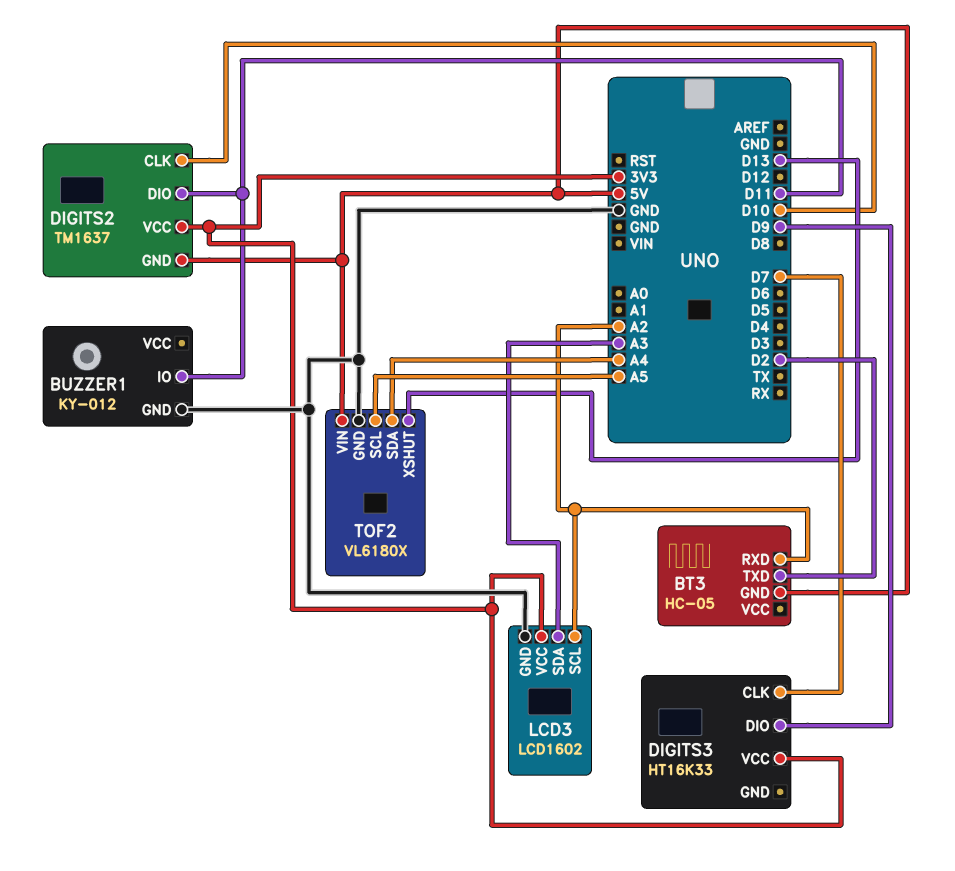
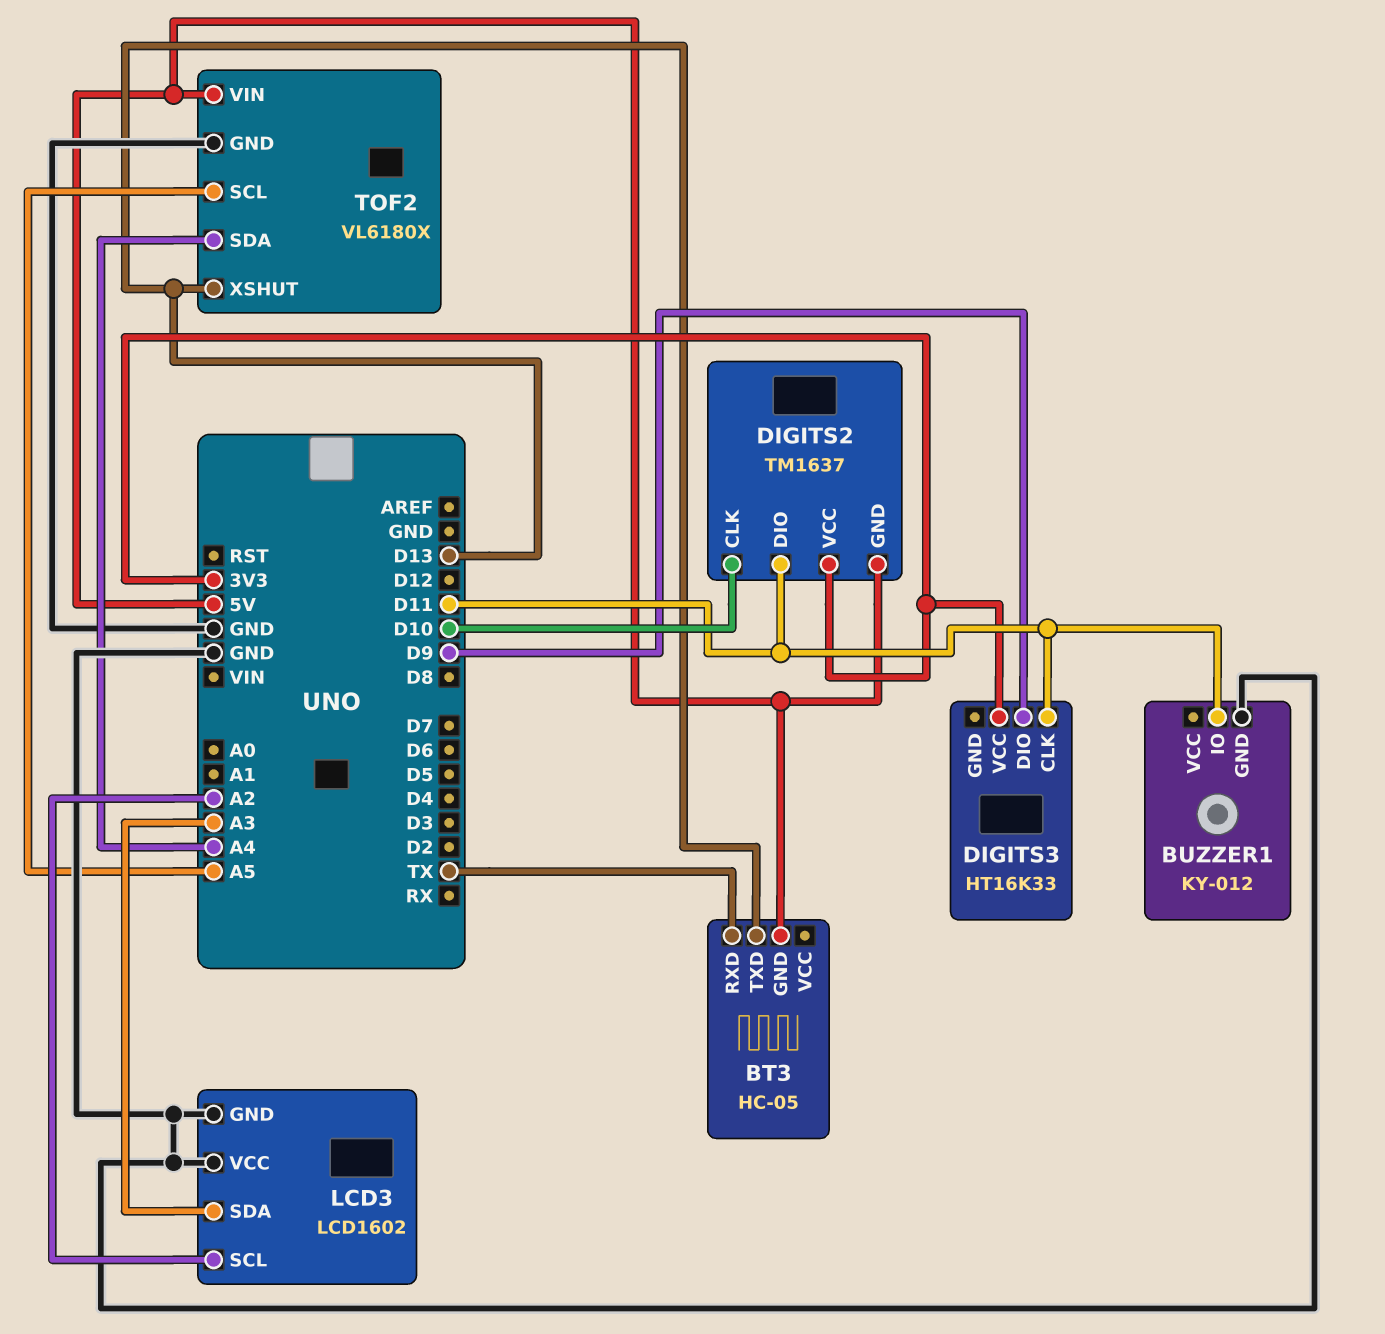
BT3 pin RXD: A2 -> TX
BT3 pin TXD: D2 -> D13
DIGITS3 pin CLK: D7 -> D11
LCD3 pin VCC: 3V3 -> GND

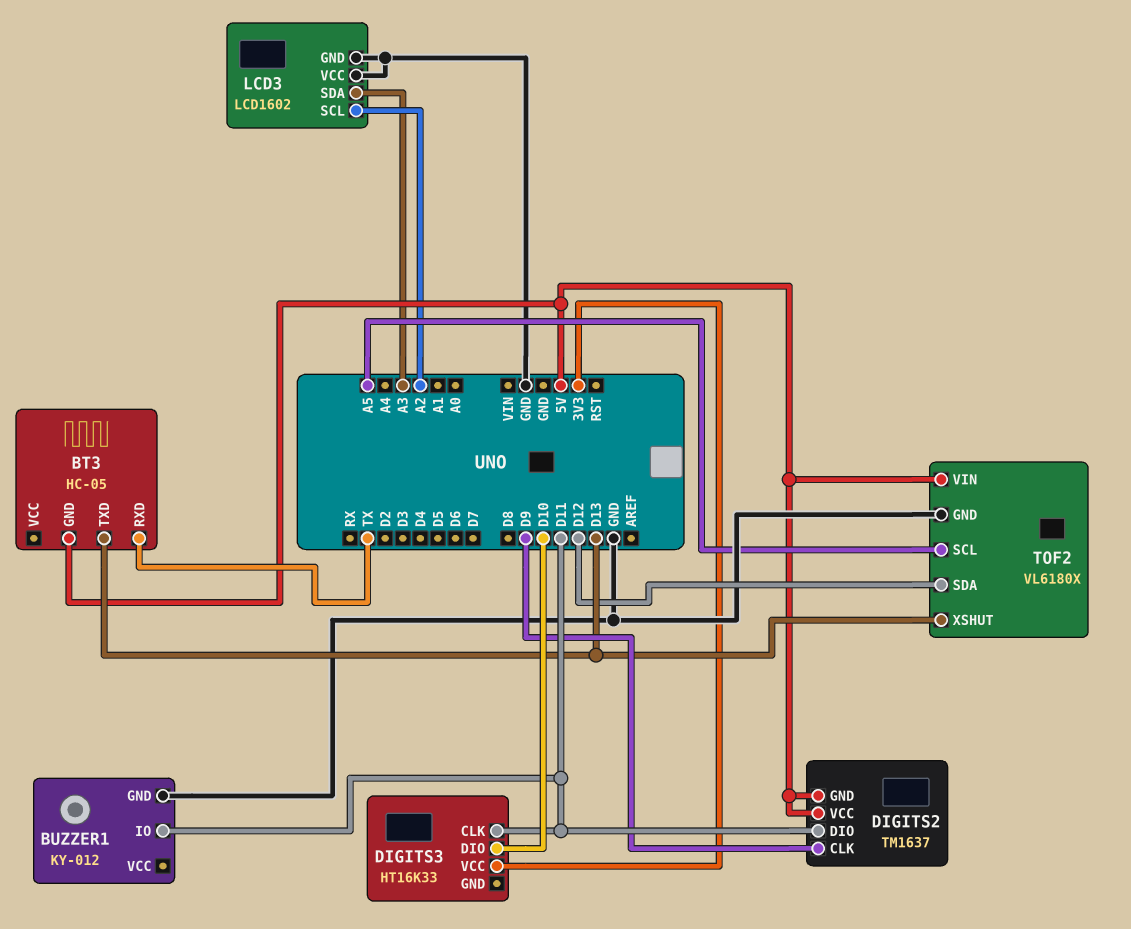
DIGITS2 pin CLK: D10 -> D9
DIGITS2 pin VCC: 3V3 -> 5V
DIGITS3 pin DIO: D9 -> D10
TOF2 pin SDA: A4 -> D12

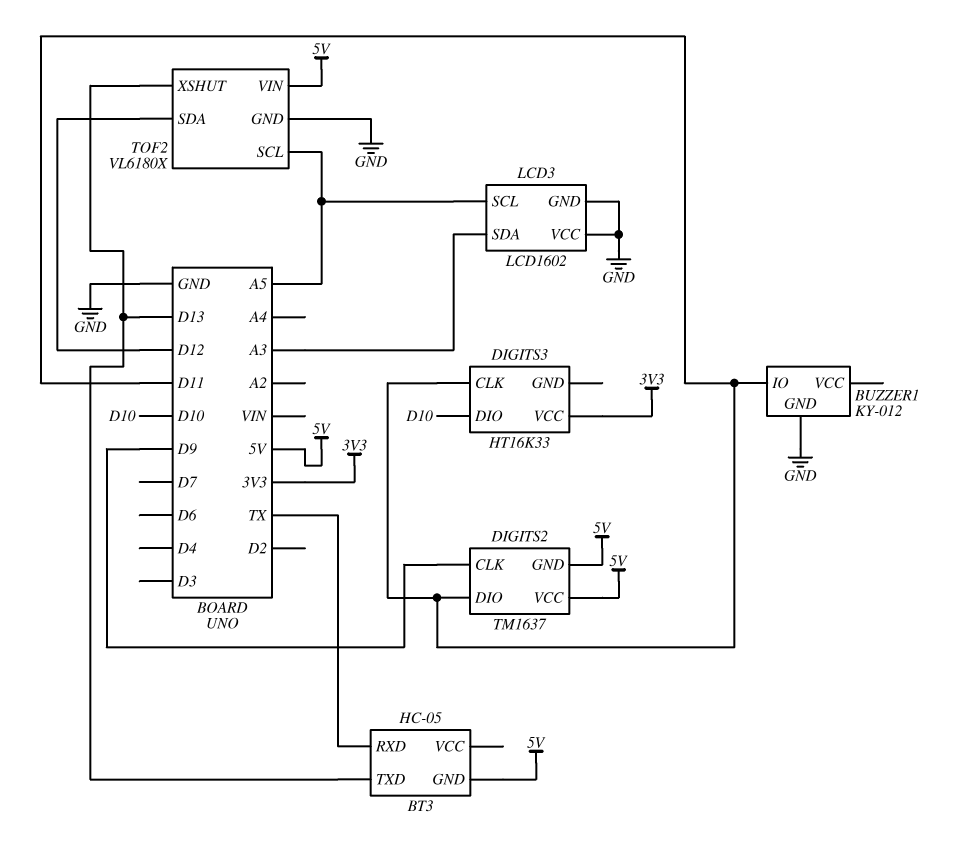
LCD3 pin SCL: A2 -> A5

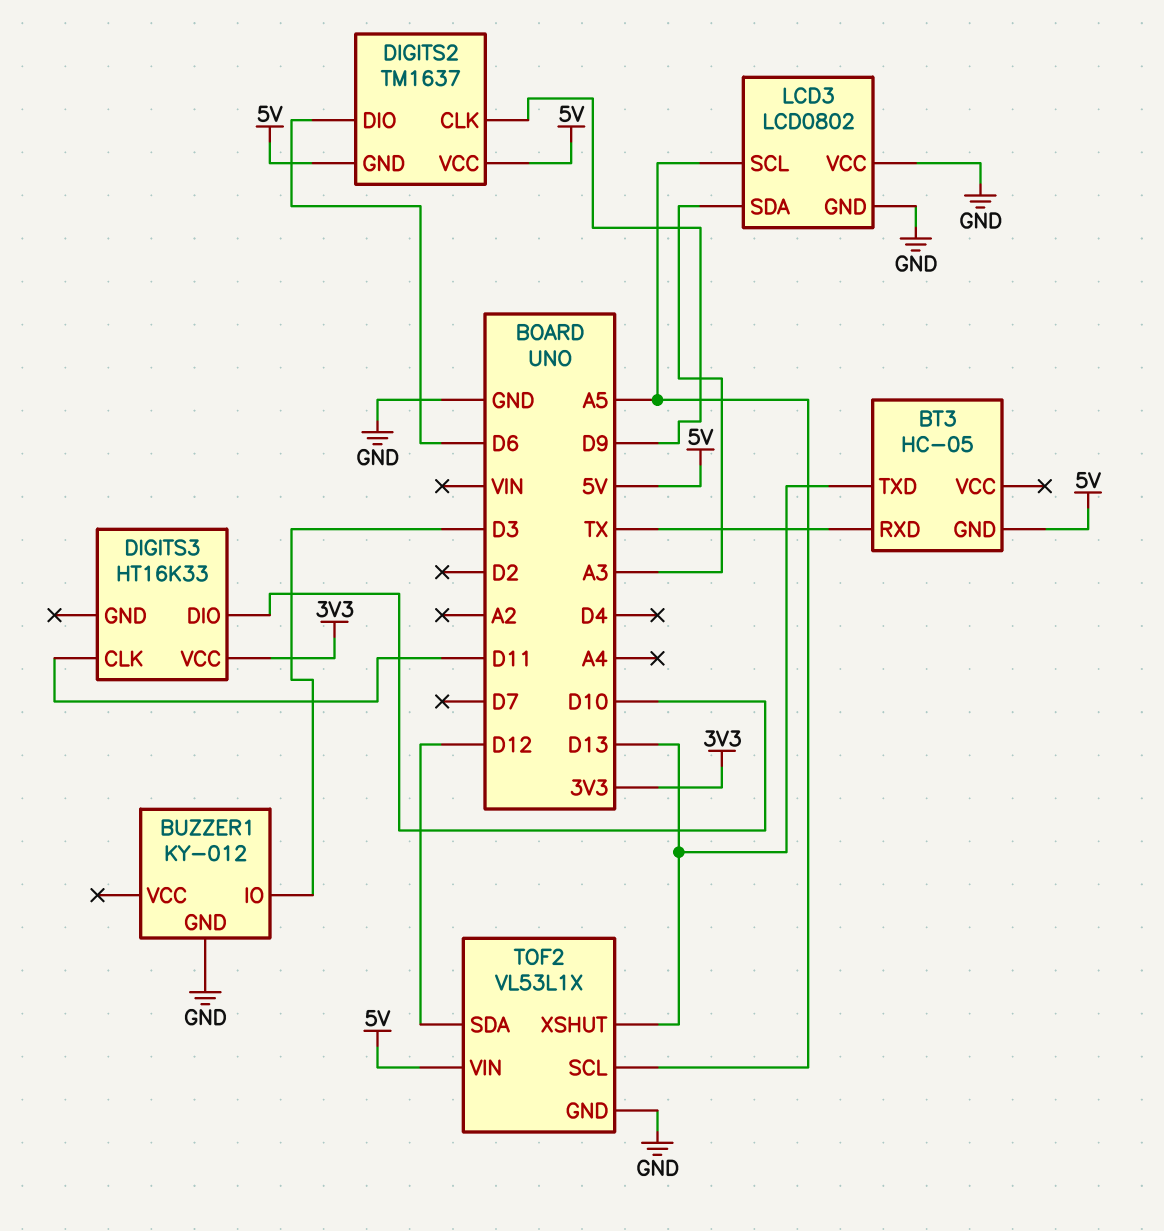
BUZZER1 pin IO: D11 -> D3
DIGITS2 pin DIO: D11 -> D6
LCD3: LCD1602 -> LCD0802
TOF2: VL6180X -> VL53L1X

